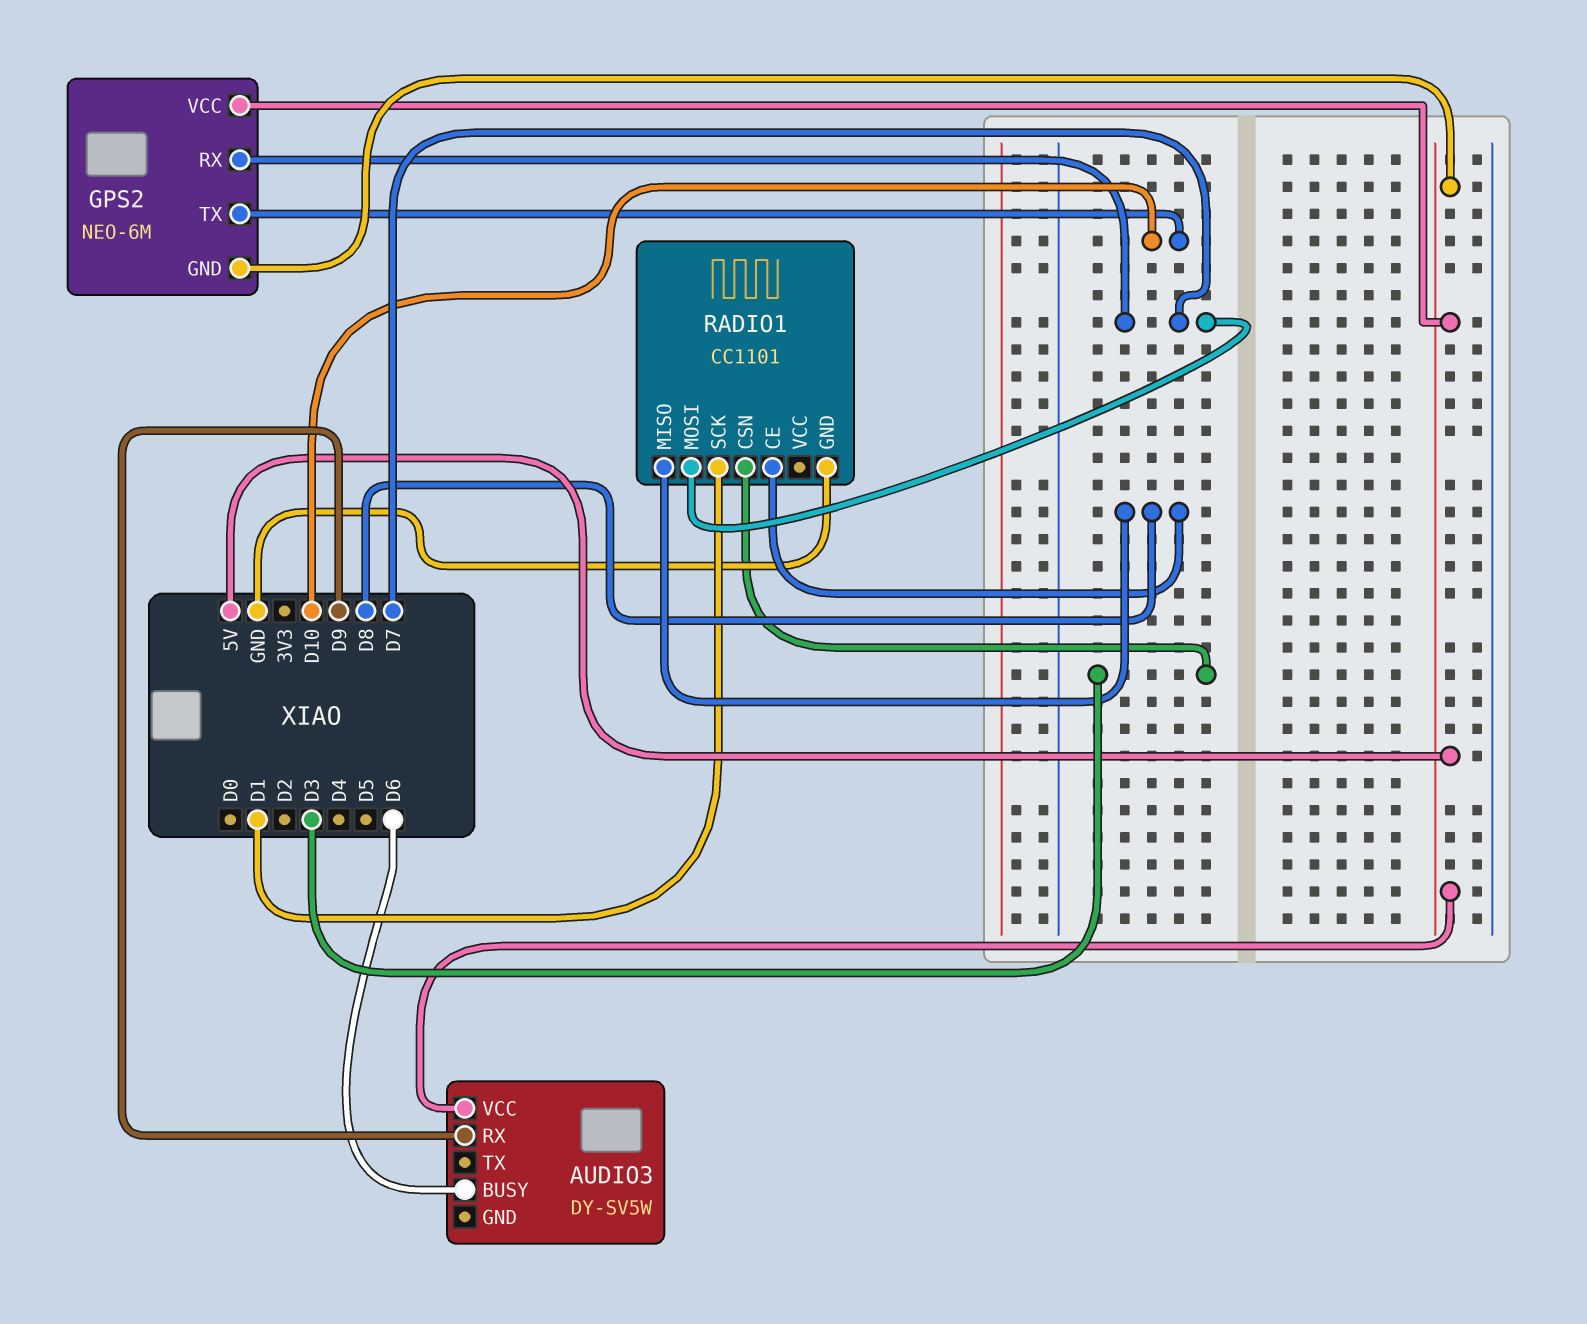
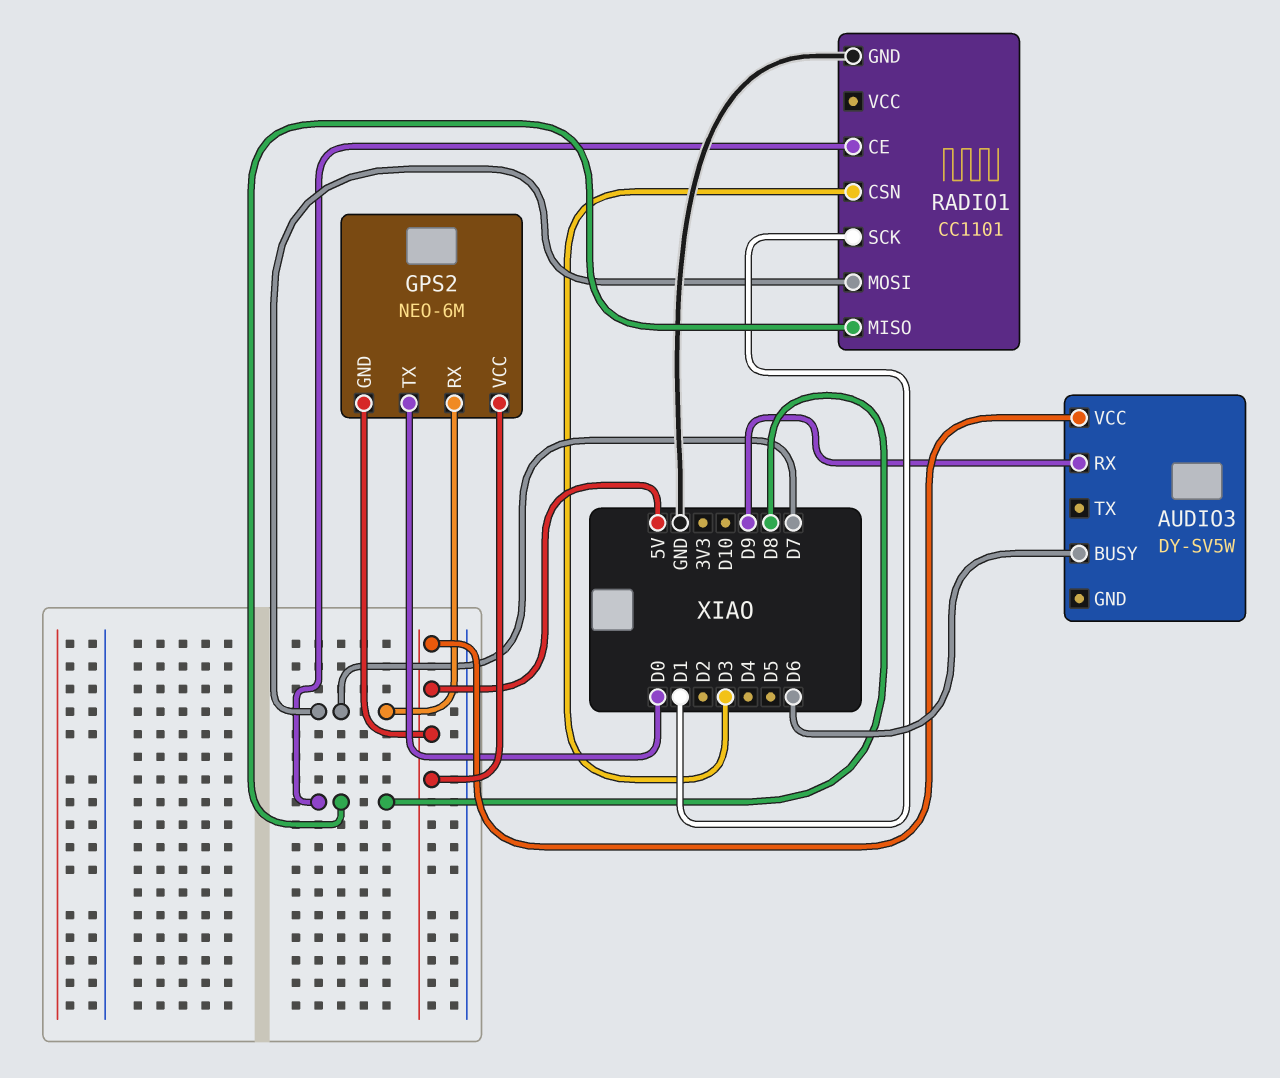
GPS2 pin TX: D10 -> D0

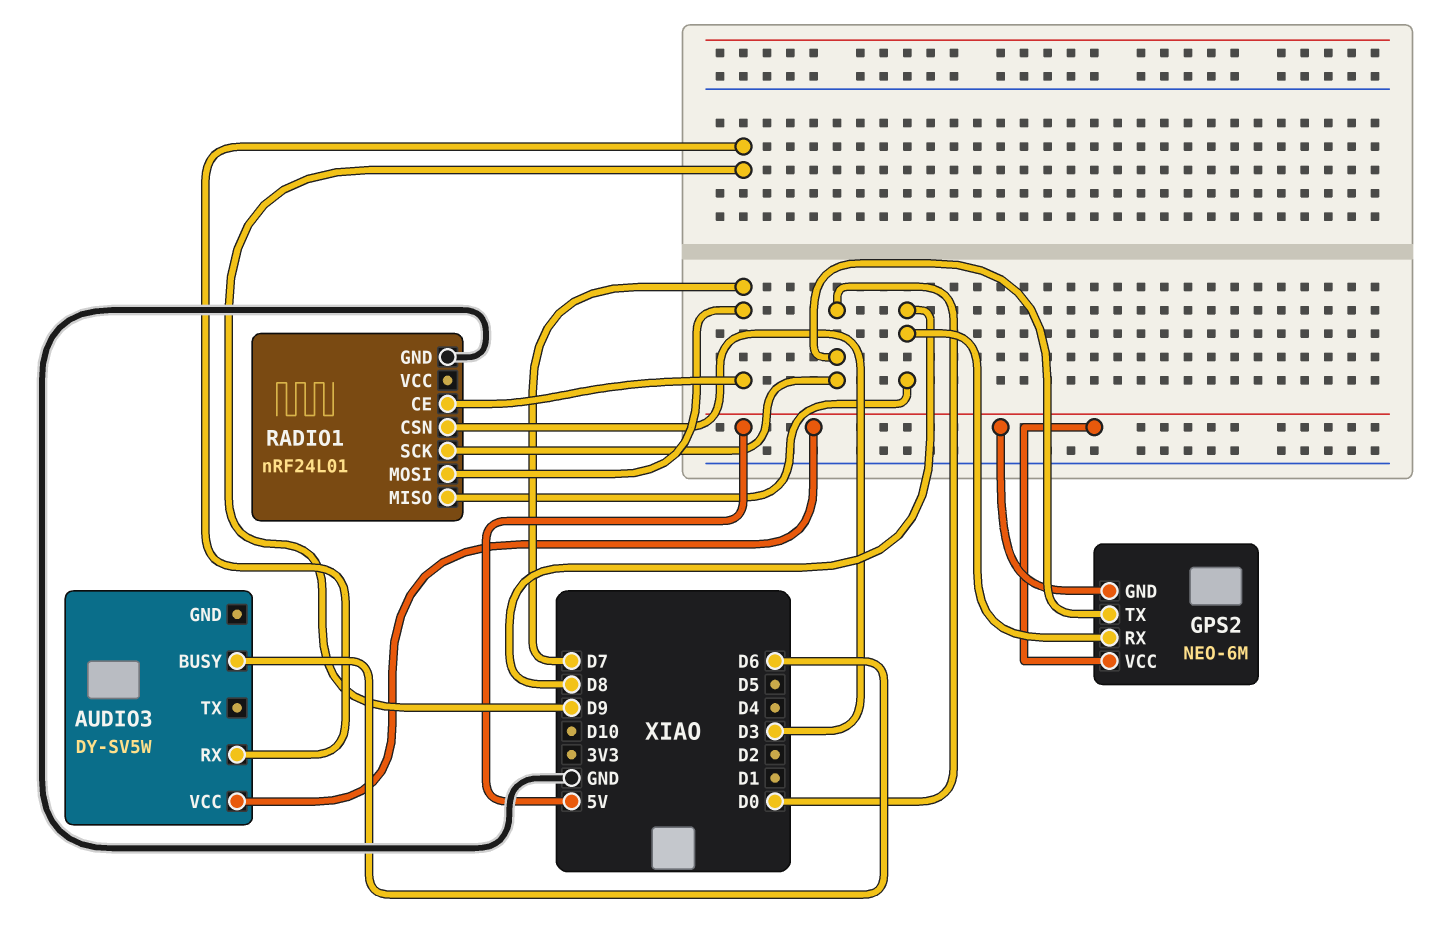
GPS2 pin RX: D7 -> D8
RADIO1: CC1101 -> nRF24L01
RADIO1 pin CE: D8 -> D7
RADIO1 pin SCK: D1 -> D0

